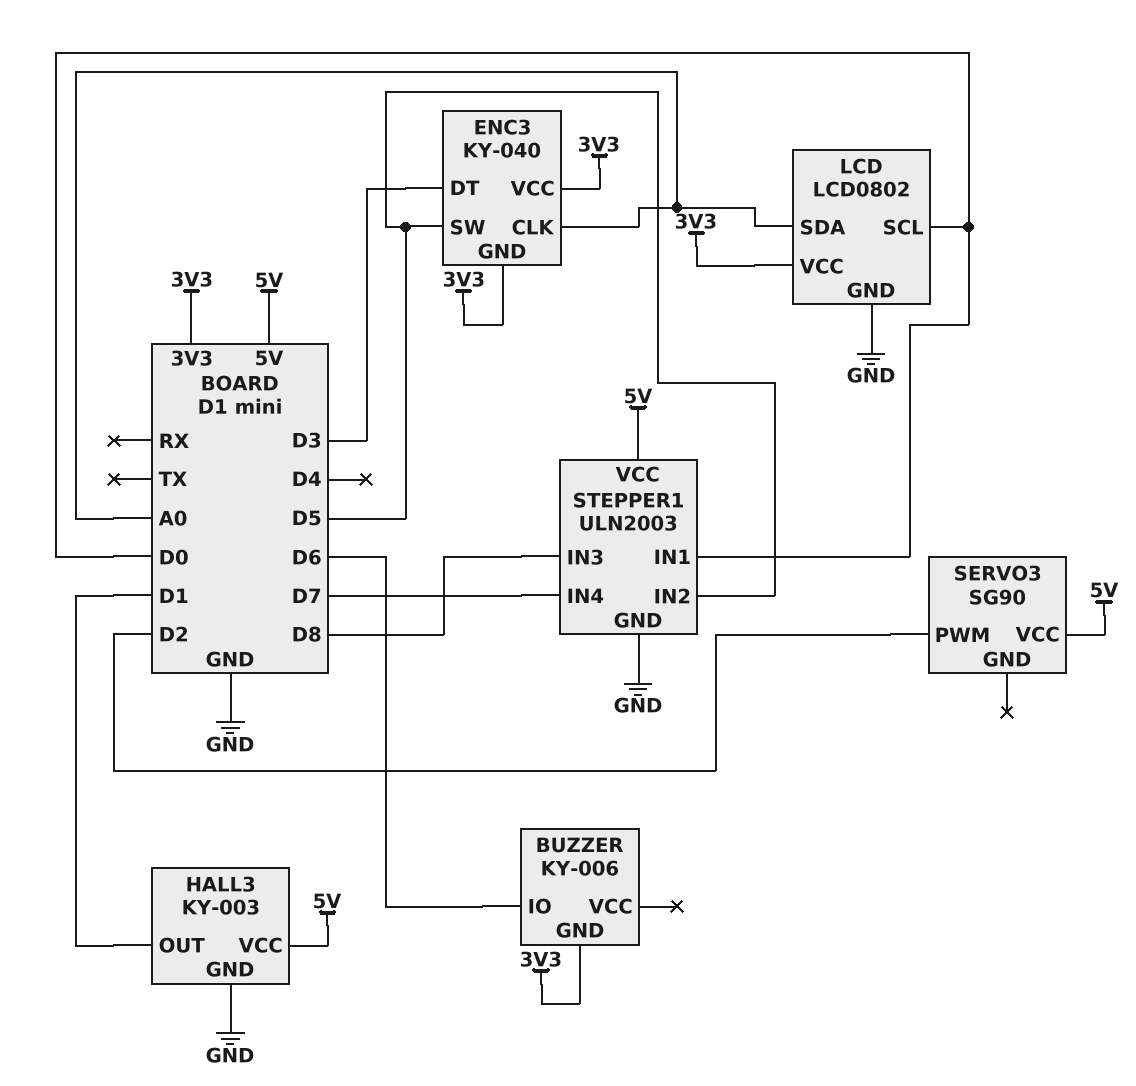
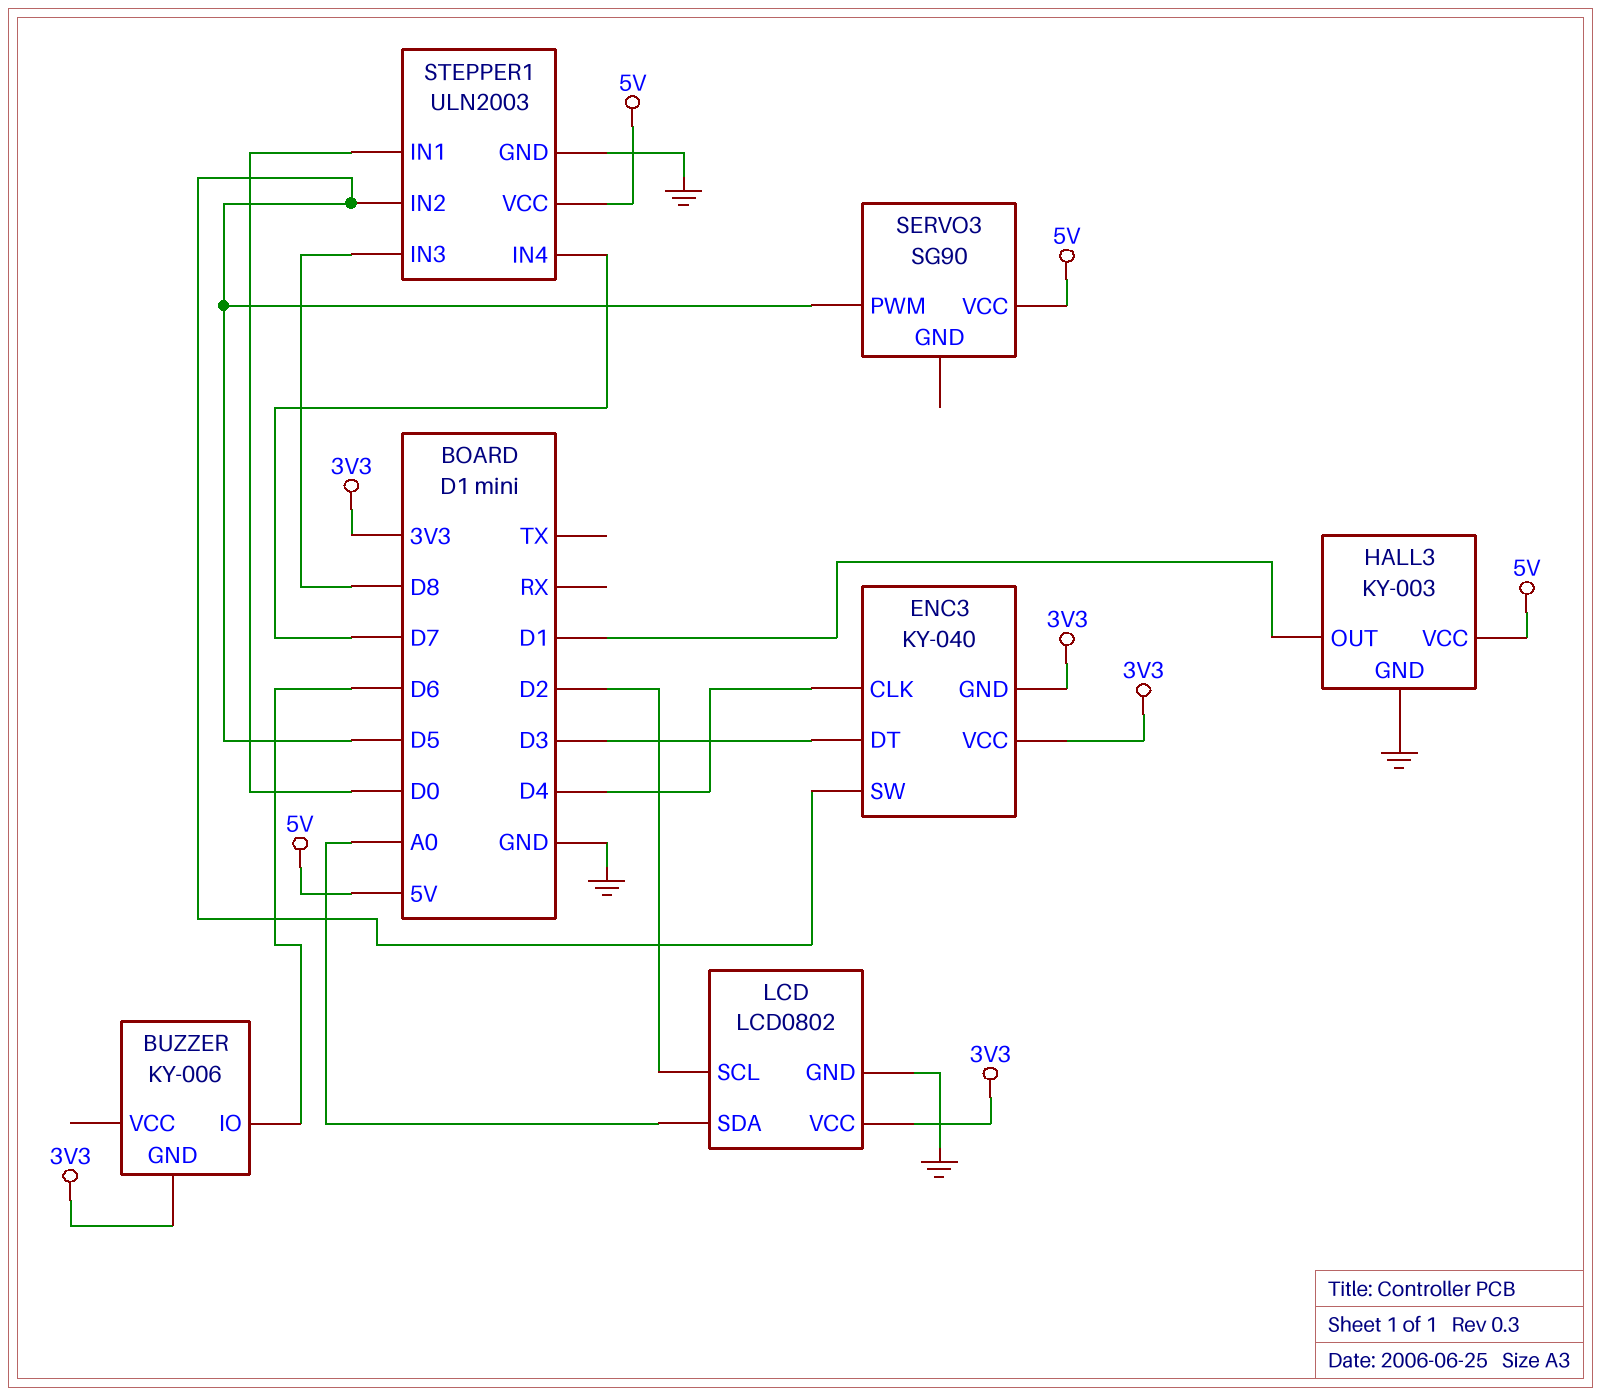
ENC3 pin CLK: A0 -> D4
LCD pin SCL: D0 -> D2
SERVO3 pin PWM: D2 -> D5

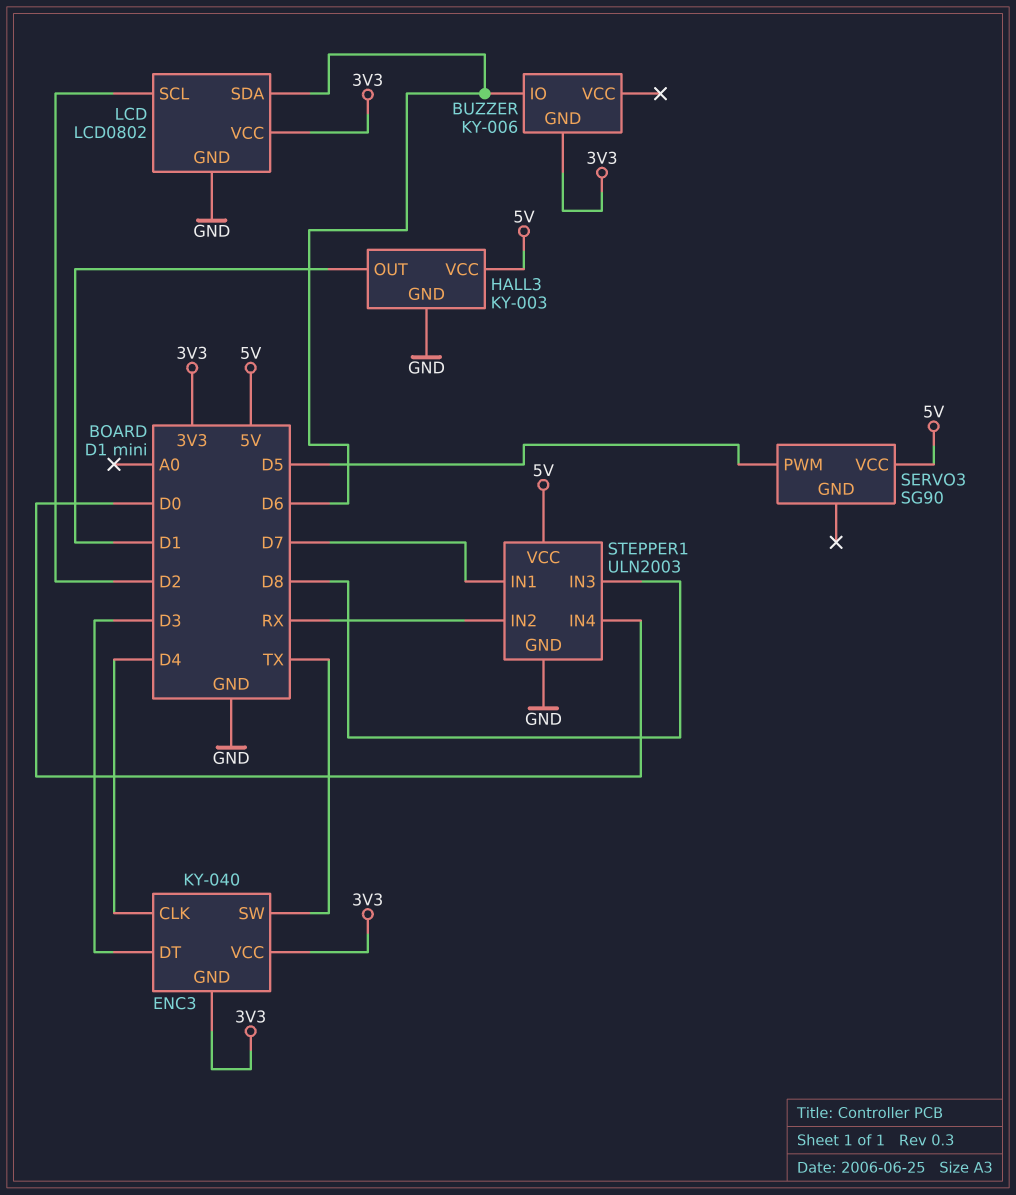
ENC3 pin SW: D5 -> TX
LCD pin SDA: A0 -> D6
STEPPER1 pin IN1: D0 -> D7
STEPPER1 pin IN2: D5 -> RX
STEPPER1 pin IN4: D7 -> D0

